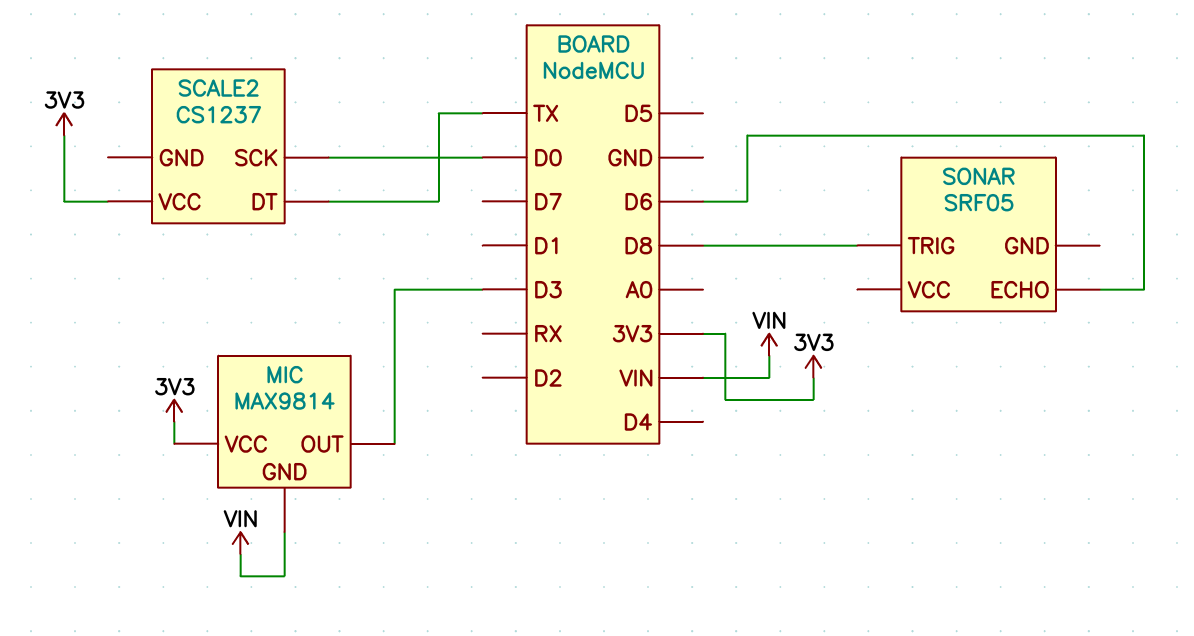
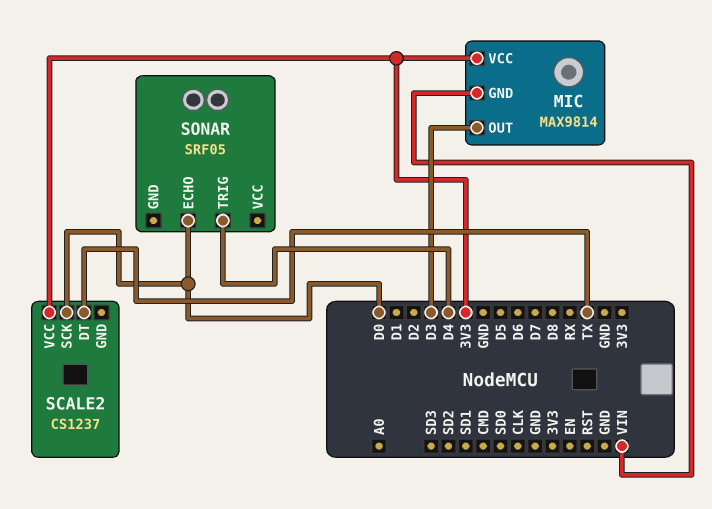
SONAR pin ECHO: D6 -> D0
SONAR pin TRIG: D8 -> D4

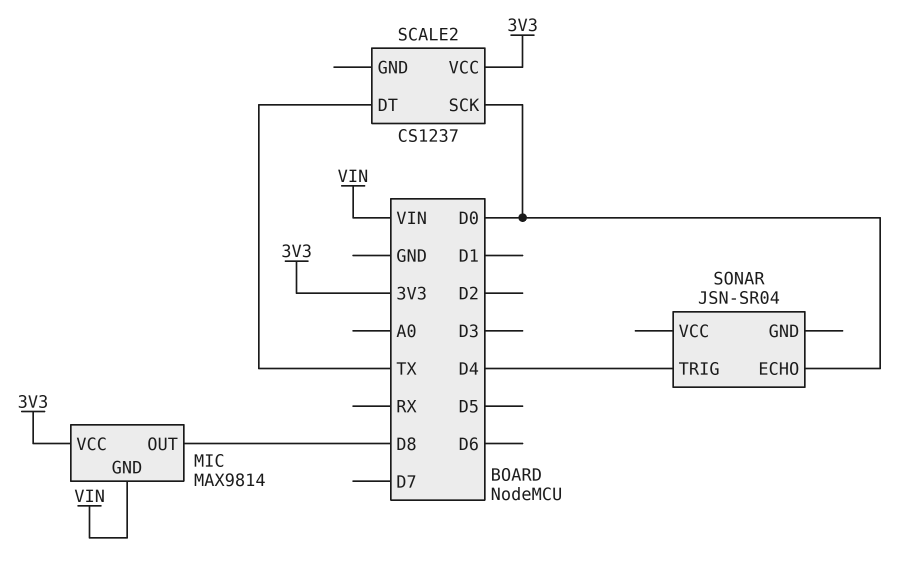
MIC pin OUT: D3 -> D8
SONAR: SRF05 -> JSN-SR04

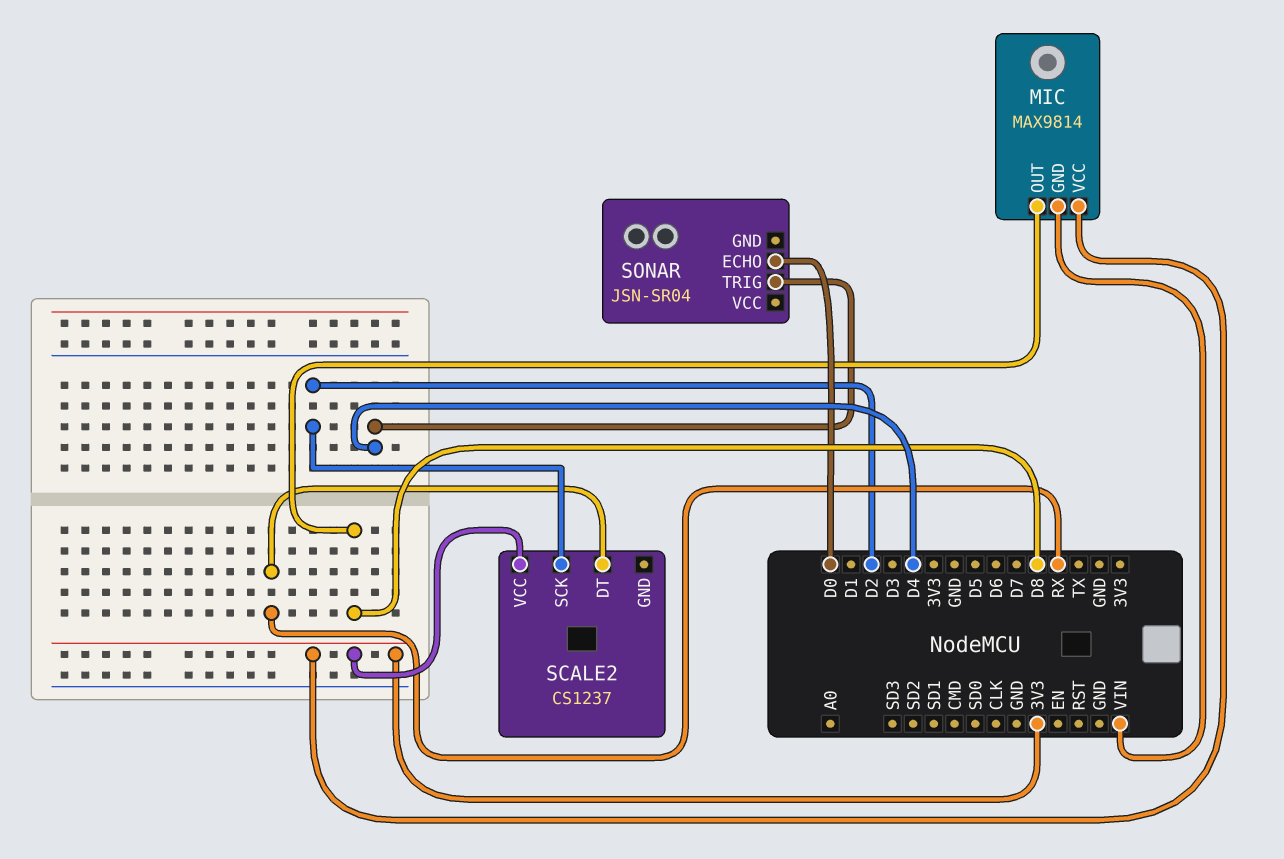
SCALE2 pin DT: TX -> RX
SCALE2 pin SCK: D0 -> D2

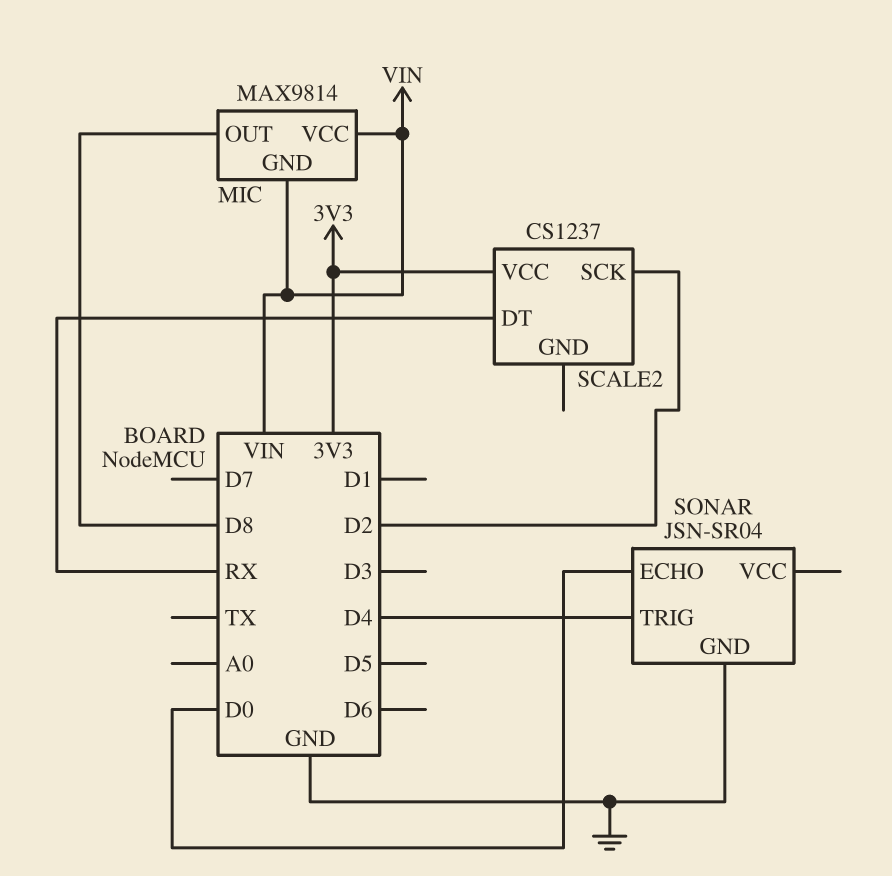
MIC pin VCC: 3V3 -> VIN
SONAR pin GND: none -> GND

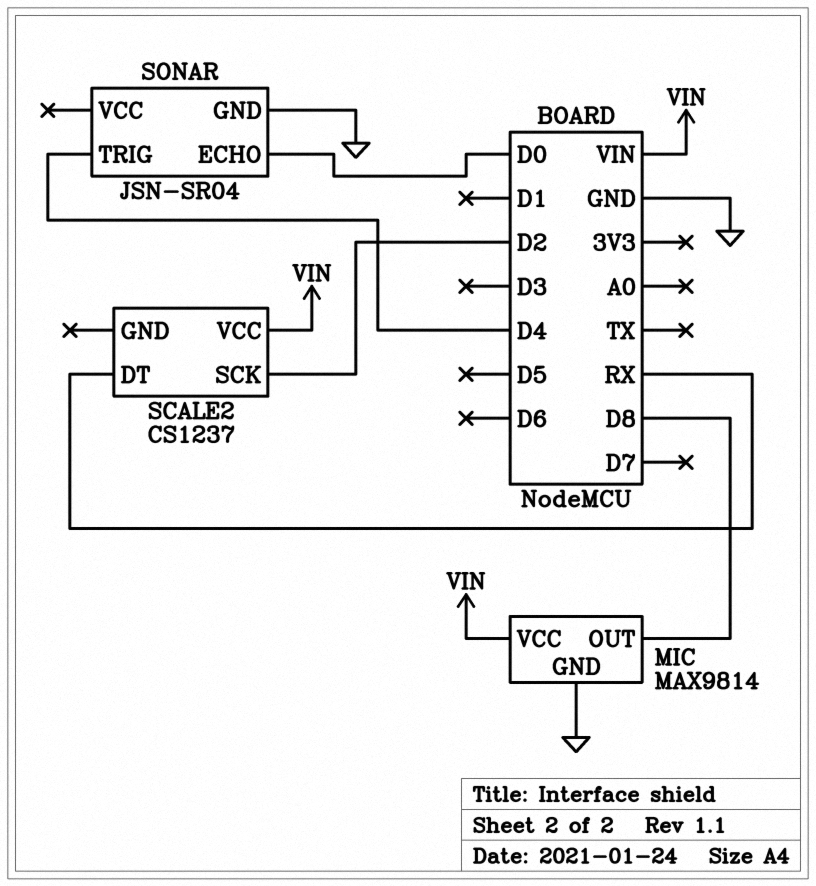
MIC pin GND: VIN -> GND
SCALE2 pin VCC: 3V3 -> VIN

